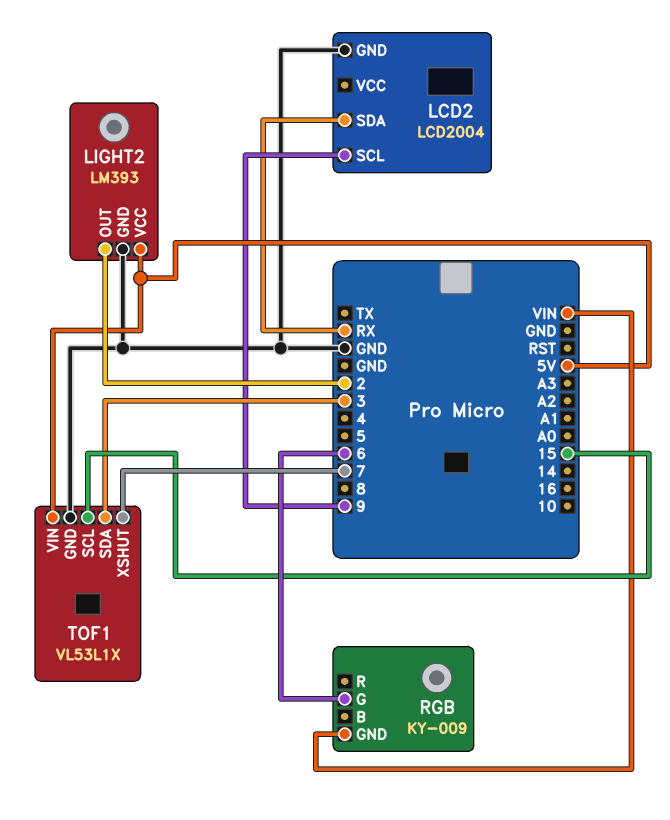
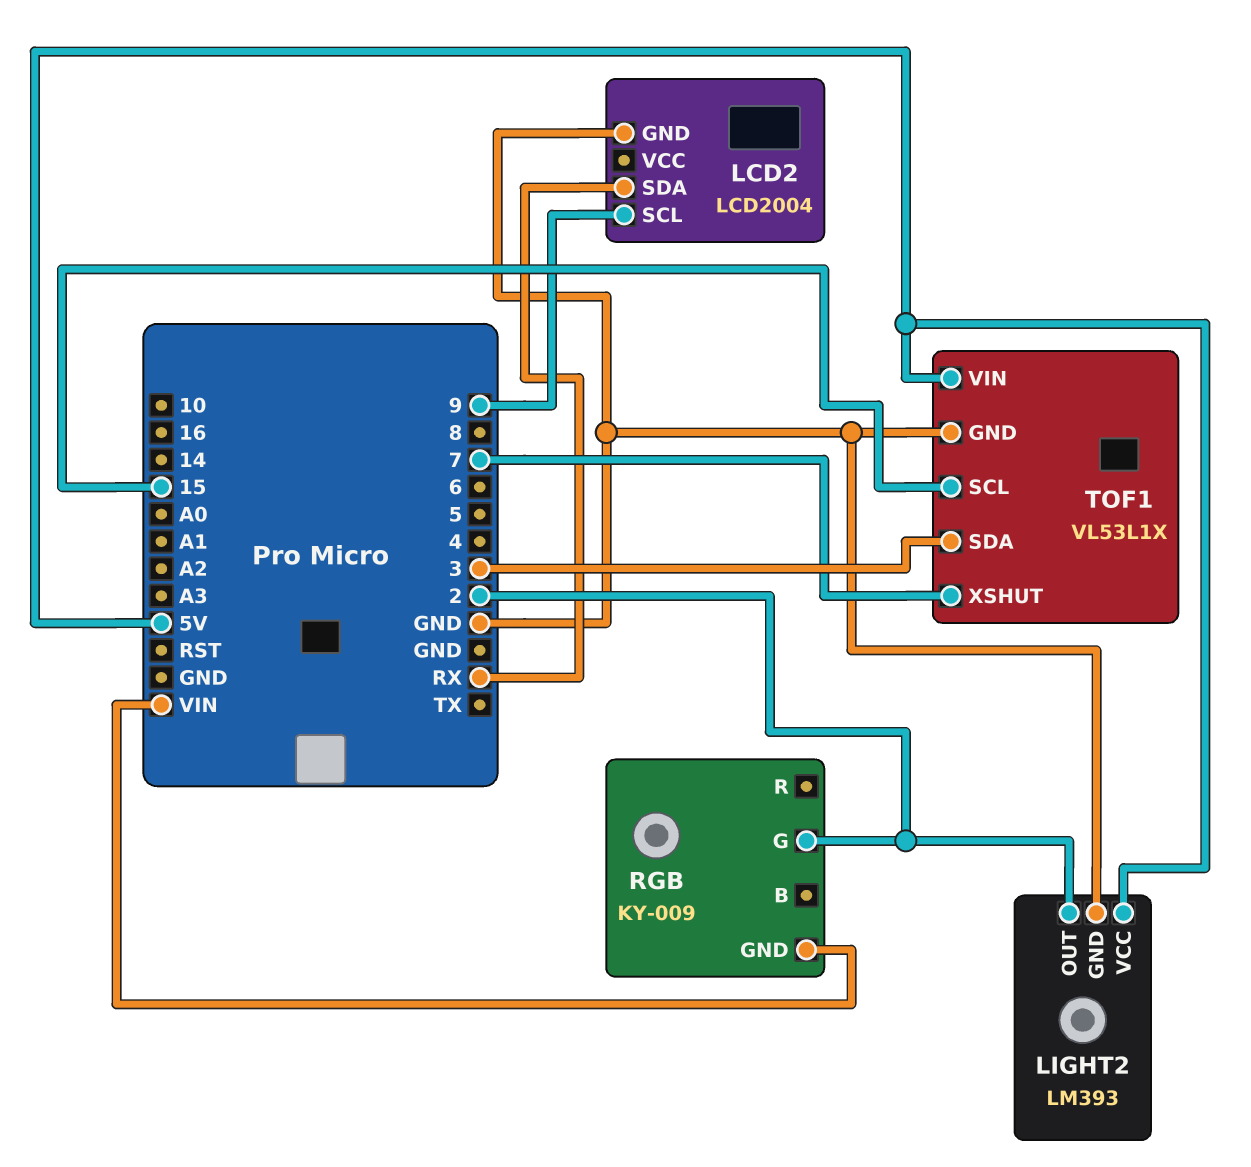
RGB pin G: 6 -> 2

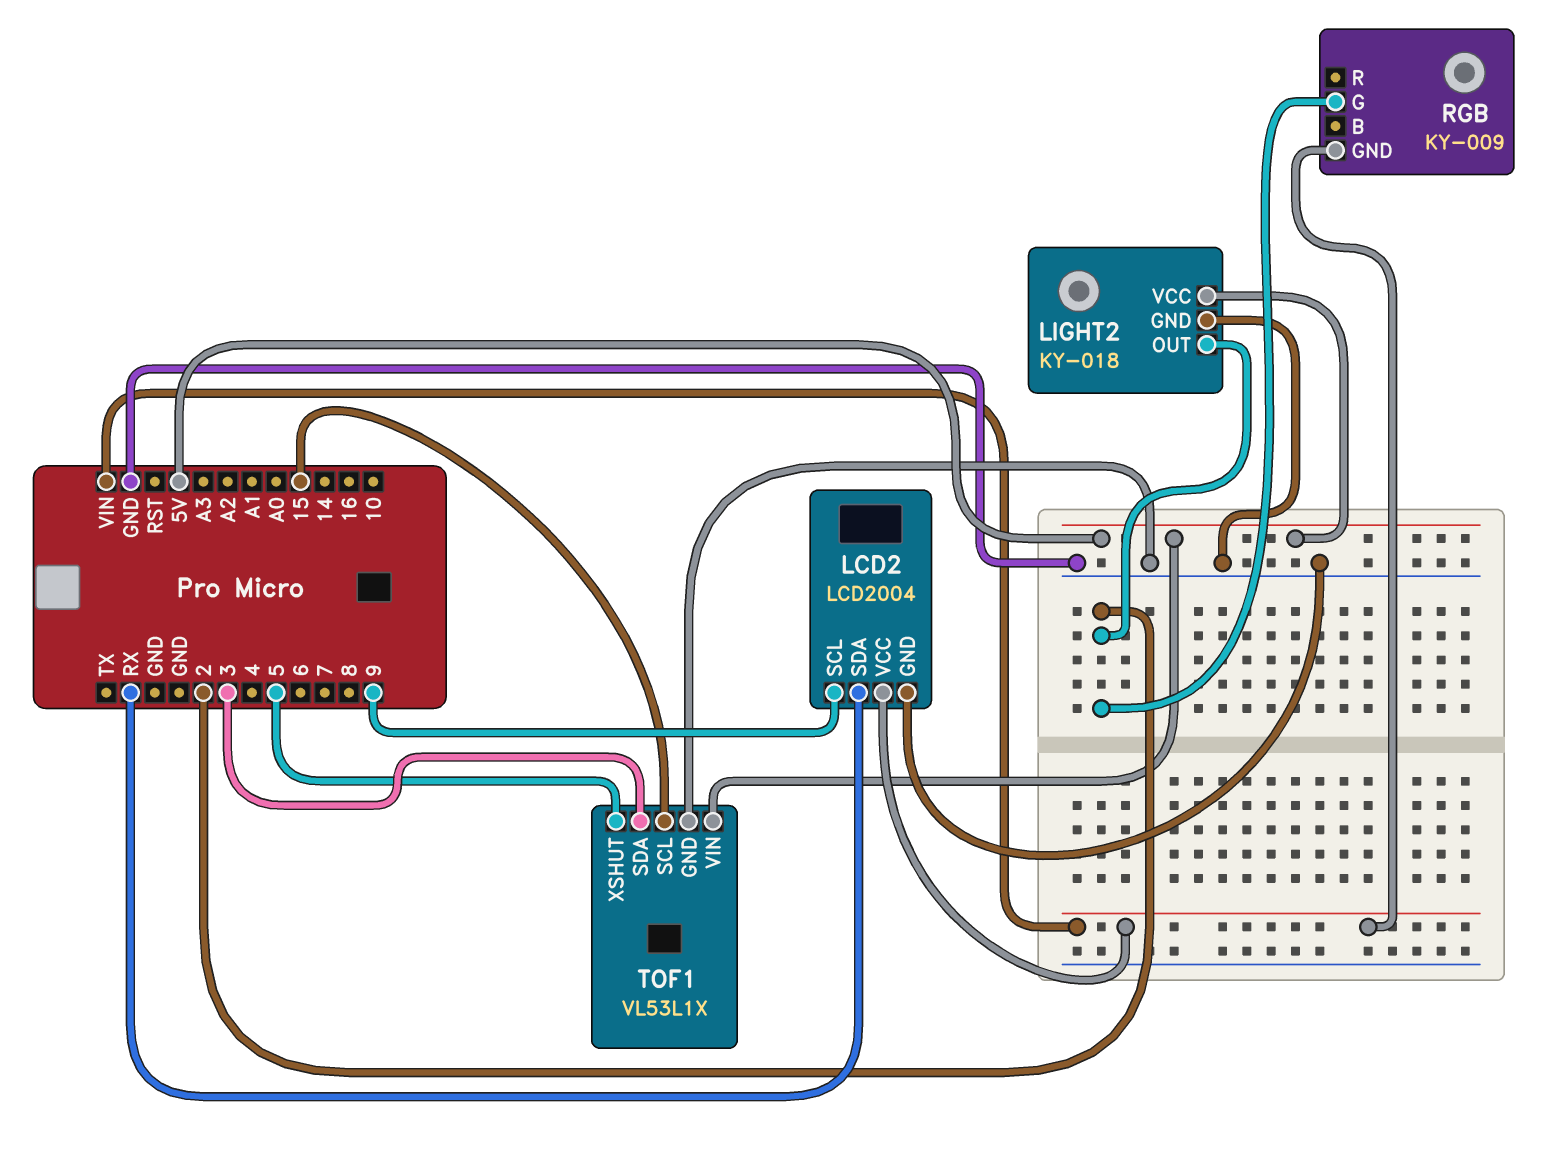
LCD2 pin VCC: none -> VIN
LIGHT2: LM393 -> KY-018
TOF1 pin XSHUT: 7 -> 5

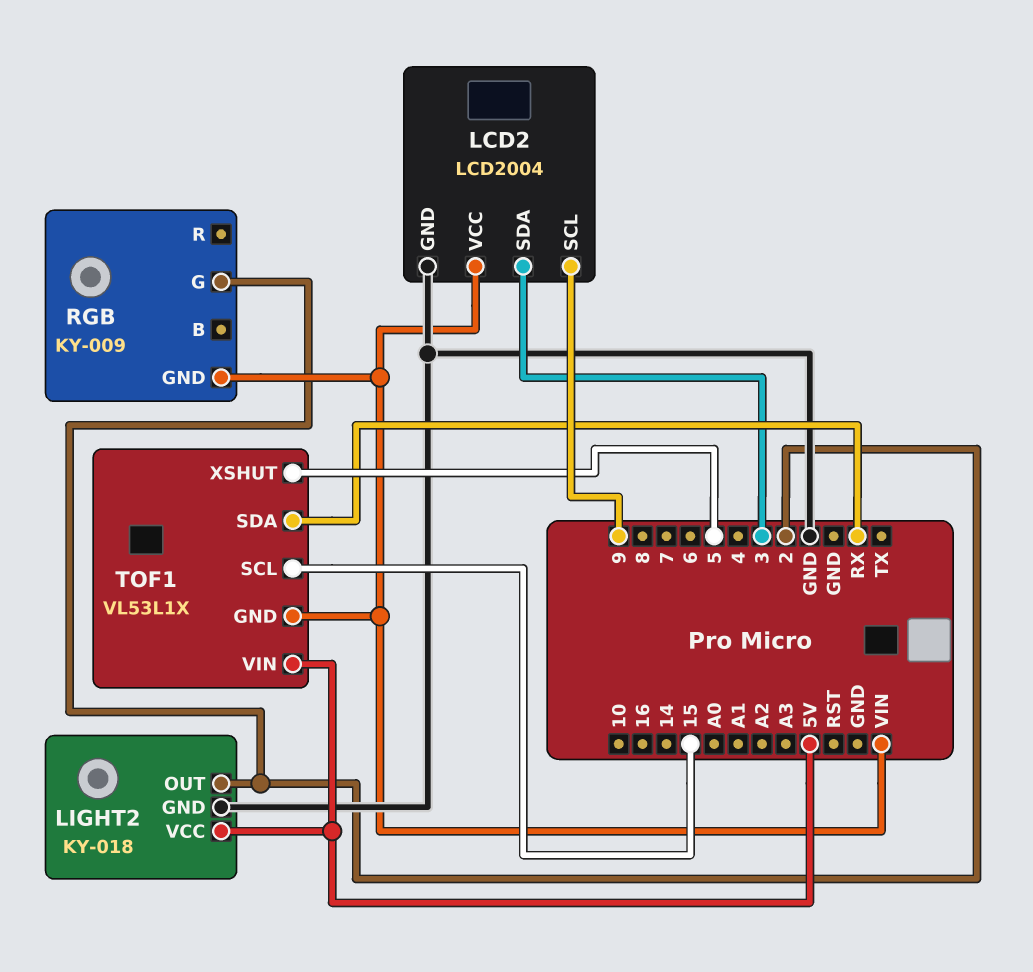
LCD2 pin SDA: RX -> 3
TOF1 pin GND: GND -> VIN
TOF1 pin SDA: 3 -> RX

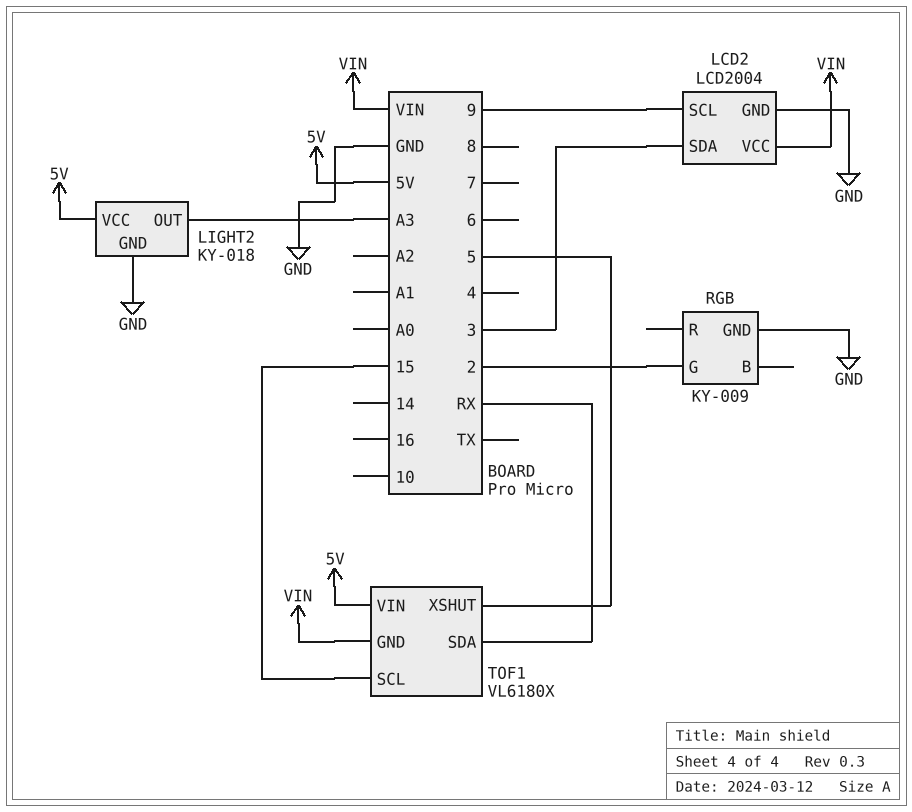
LIGHT2 pin OUT: 2 -> A3
RGB pin GND: VIN -> GND
TOF1: VL53L1X -> VL6180X

